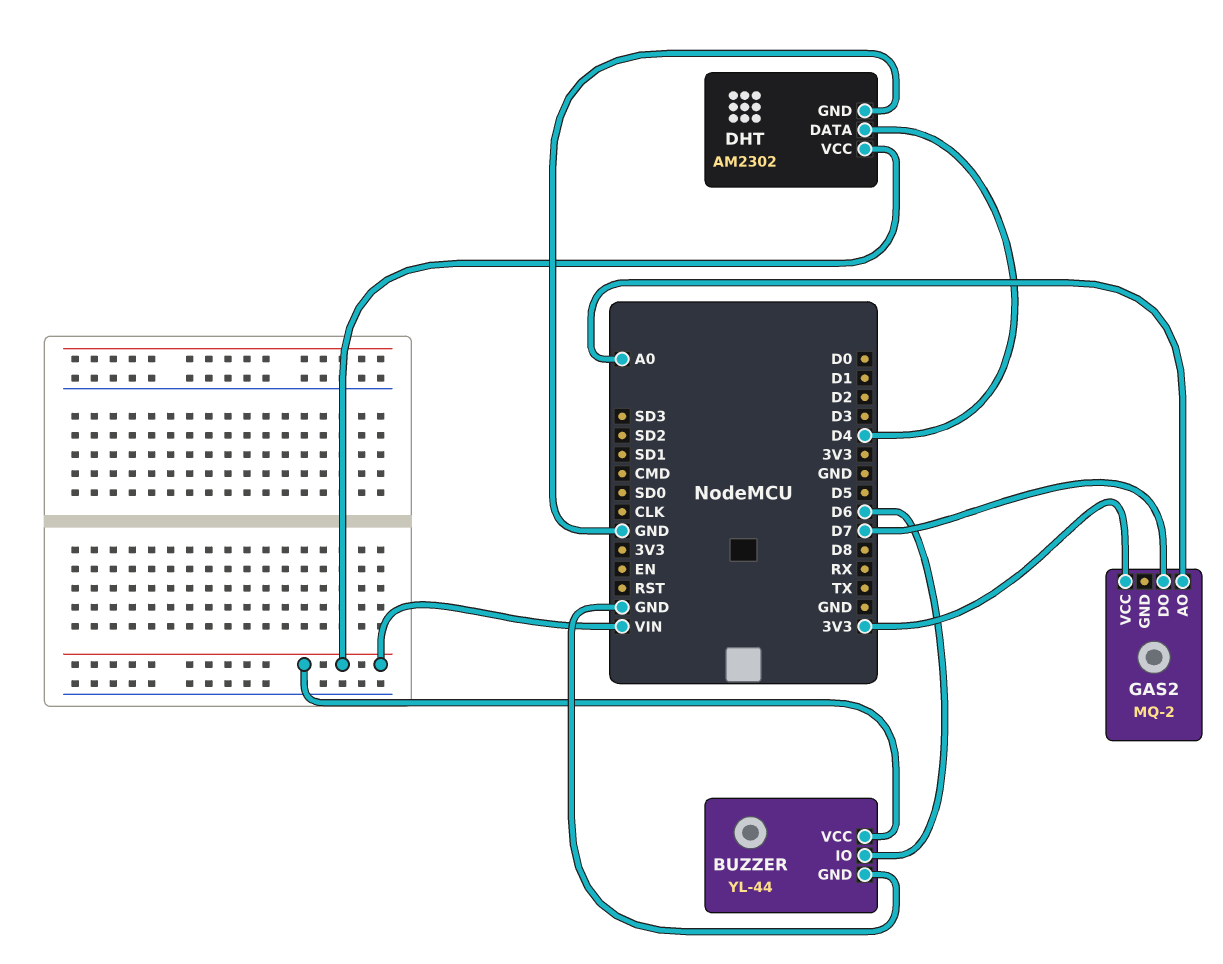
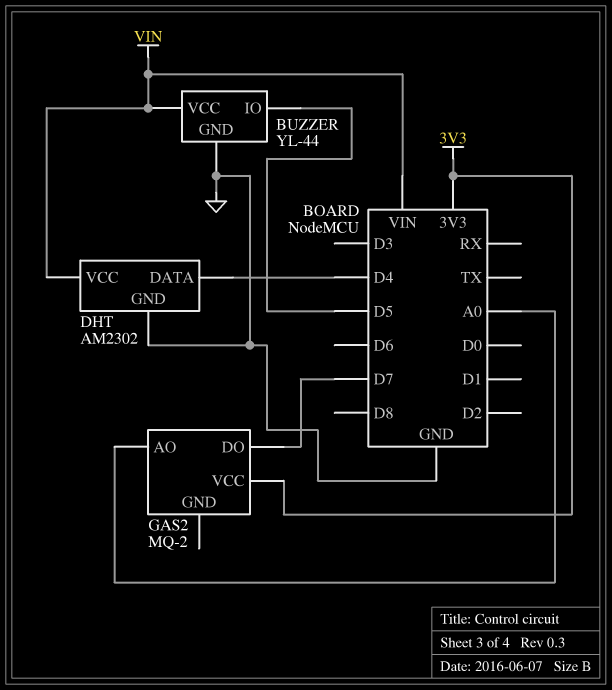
BUZZER pin IO: D6 -> D5

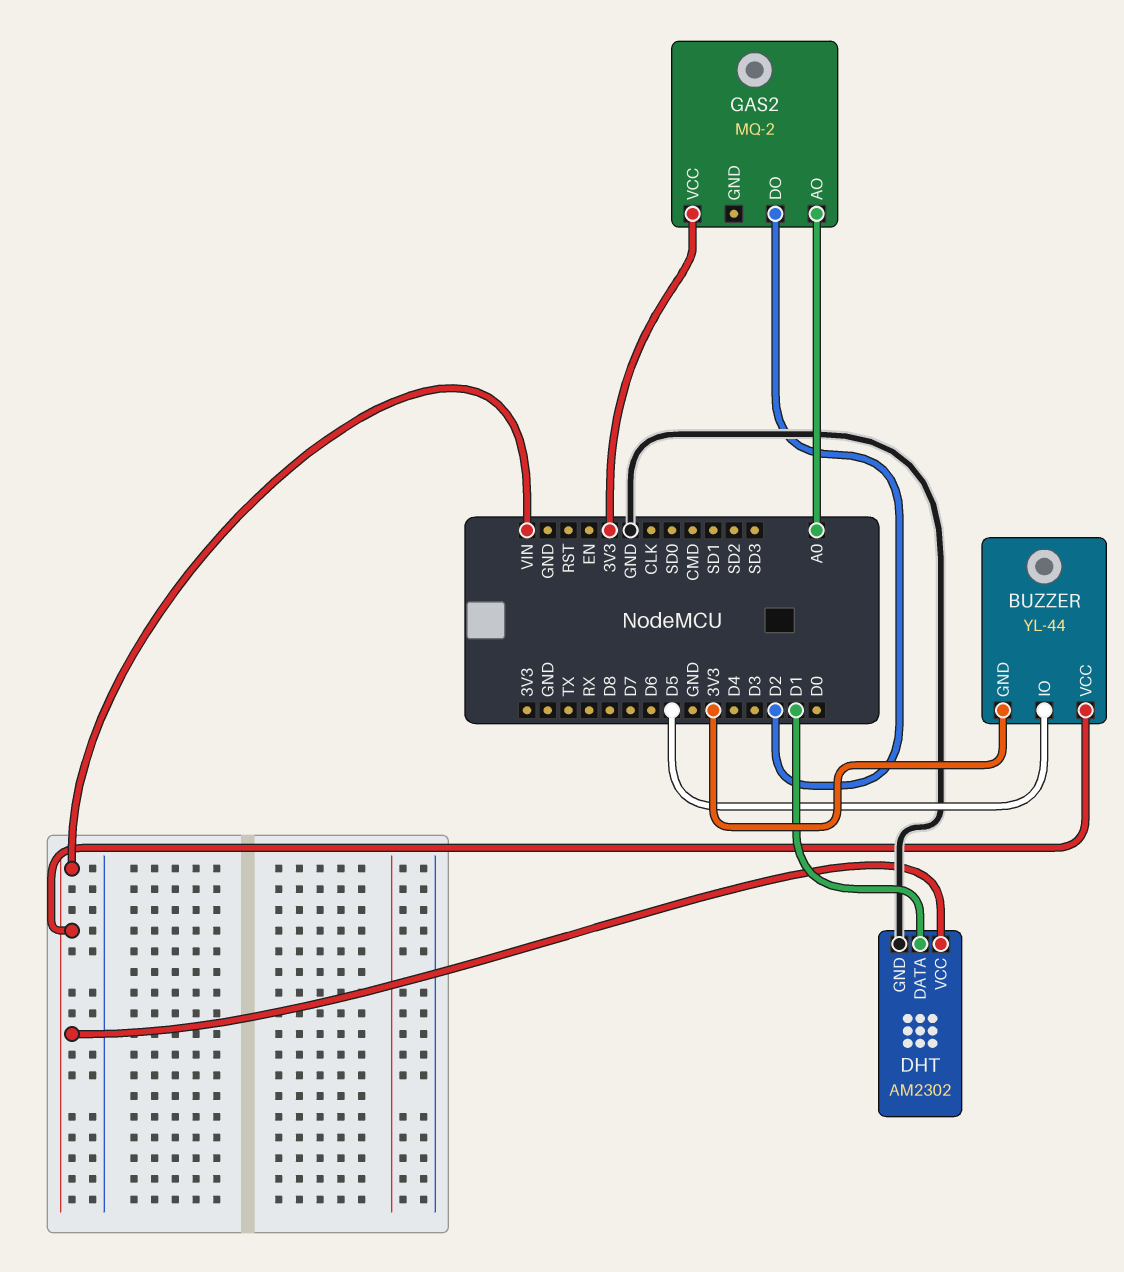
BUZZER pin GND: GND -> 3V3
DHT pin DATA: D4 -> D1
GAS2 pin DO: D7 -> D2

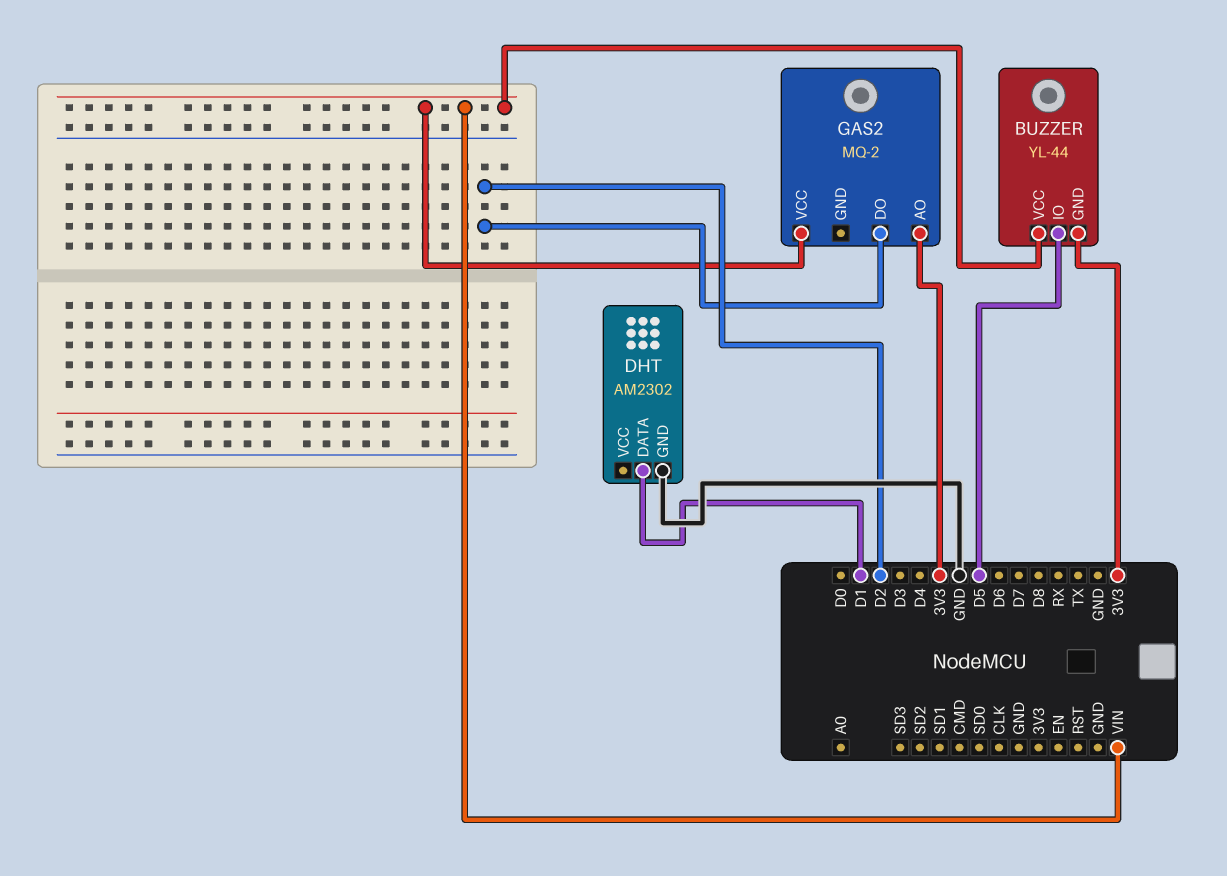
DHT pin VCC: VIN -> none
GAS2 pin AO: A0 -> 3V3
GAS2 pin VCC: 3V3 -> VIN

